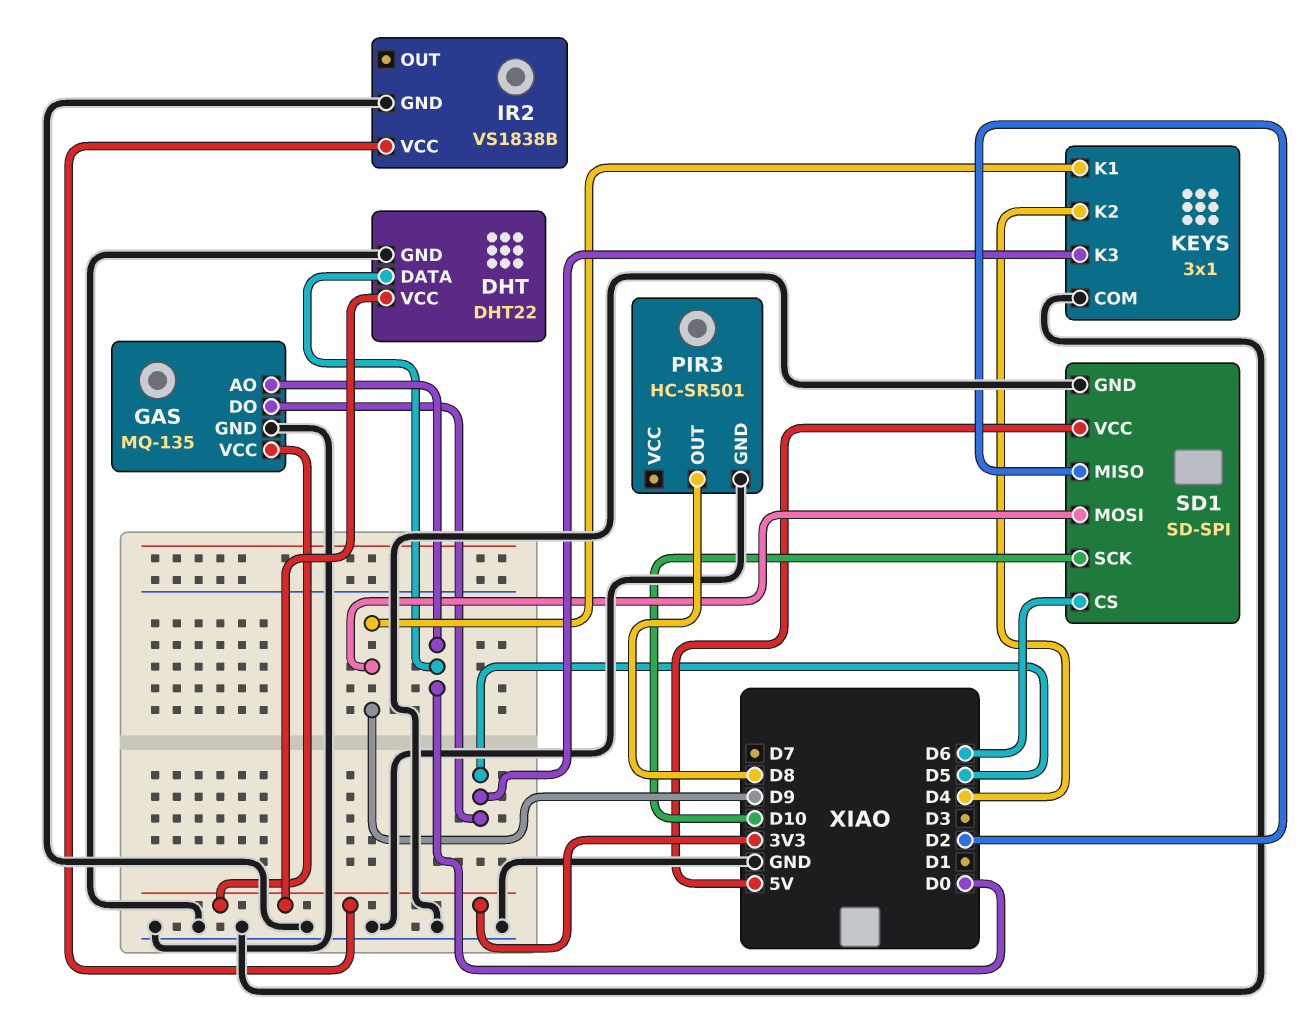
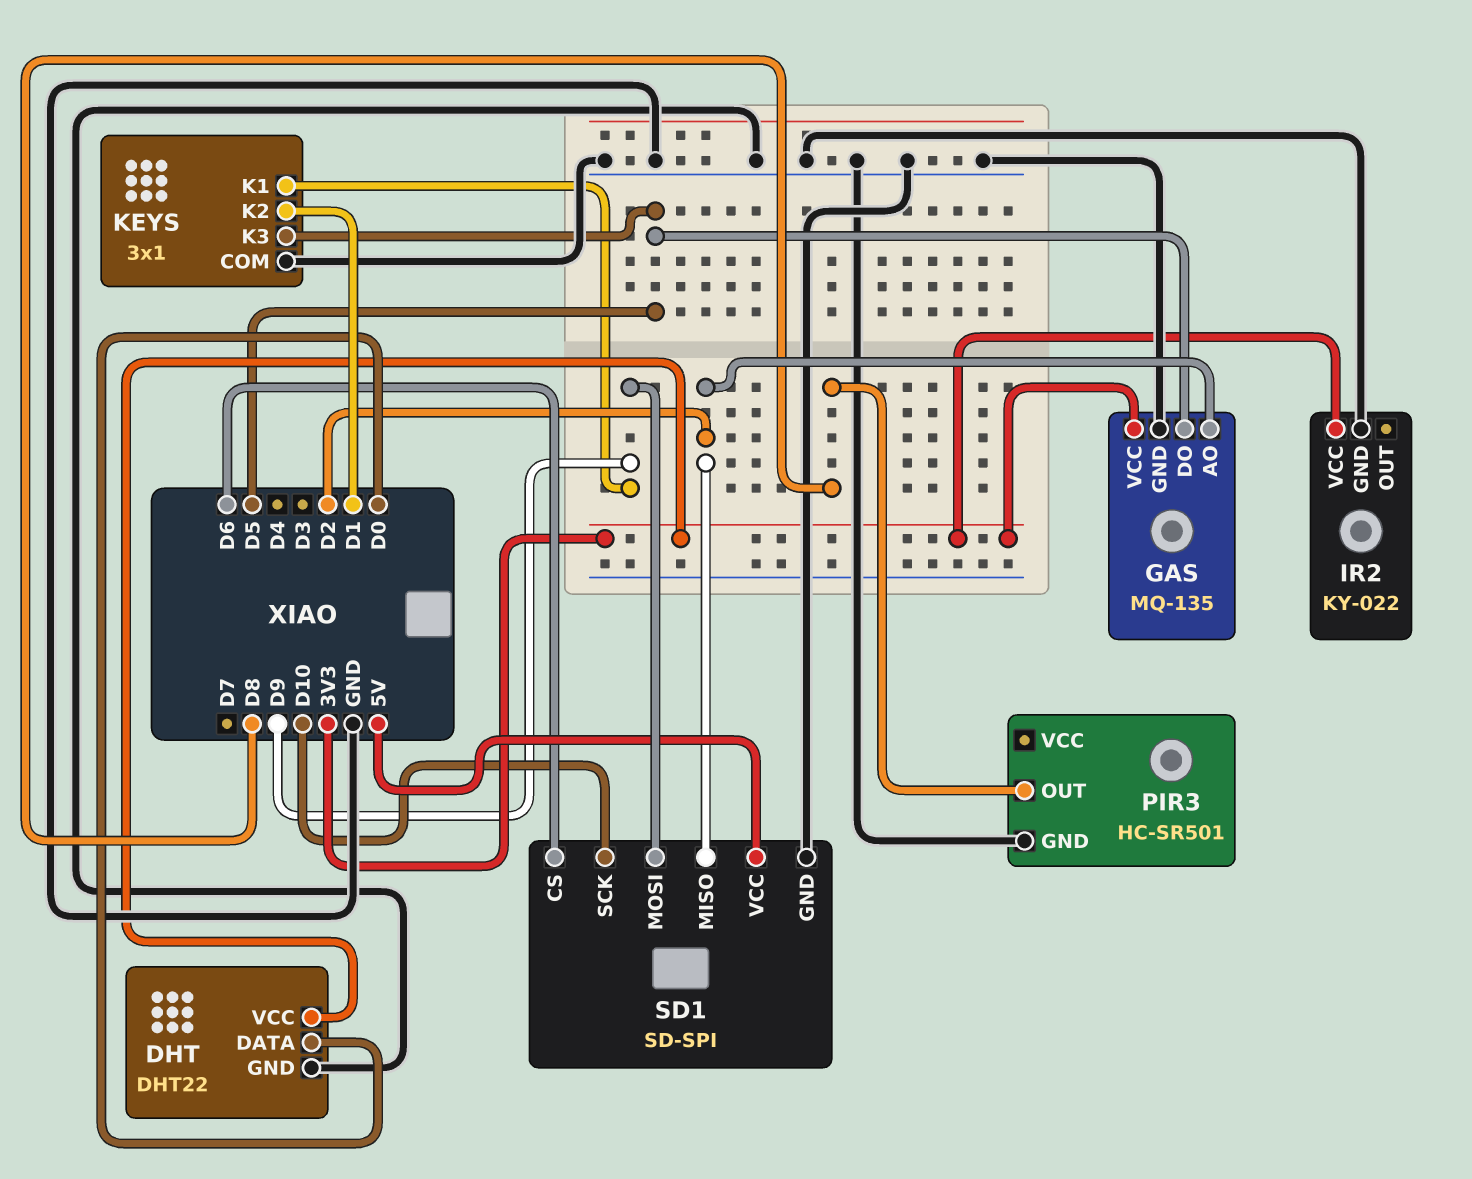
GAS pin AO: D0 -> D2
IR2: VS1838B -> KY-022
KEYS pin K2: D4 -> D1

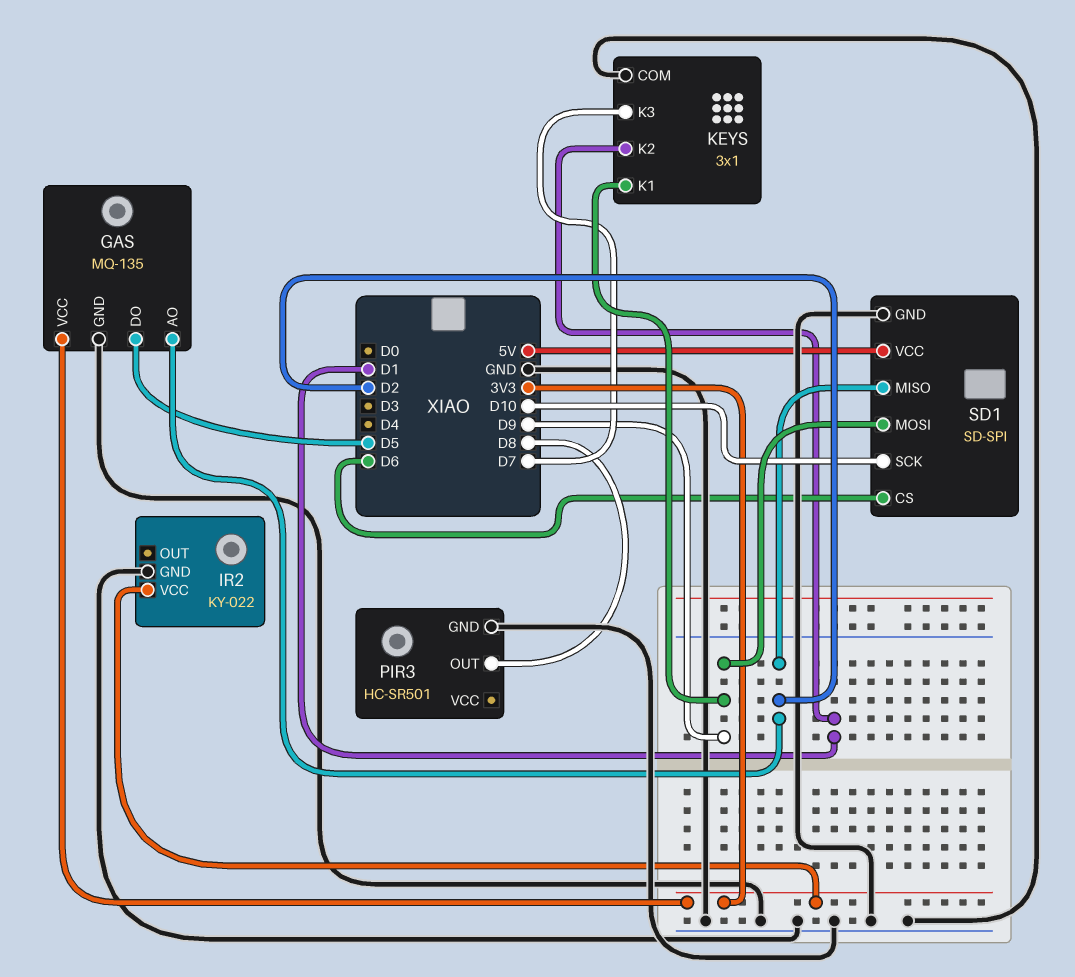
DHT: DHT22 -> none
DHT pin DATA: D0 -> none
DHT pin GND: GND -> none
DHT pin VCC: 3V3 -> none
KEYS pin K3: D5 -> D7

